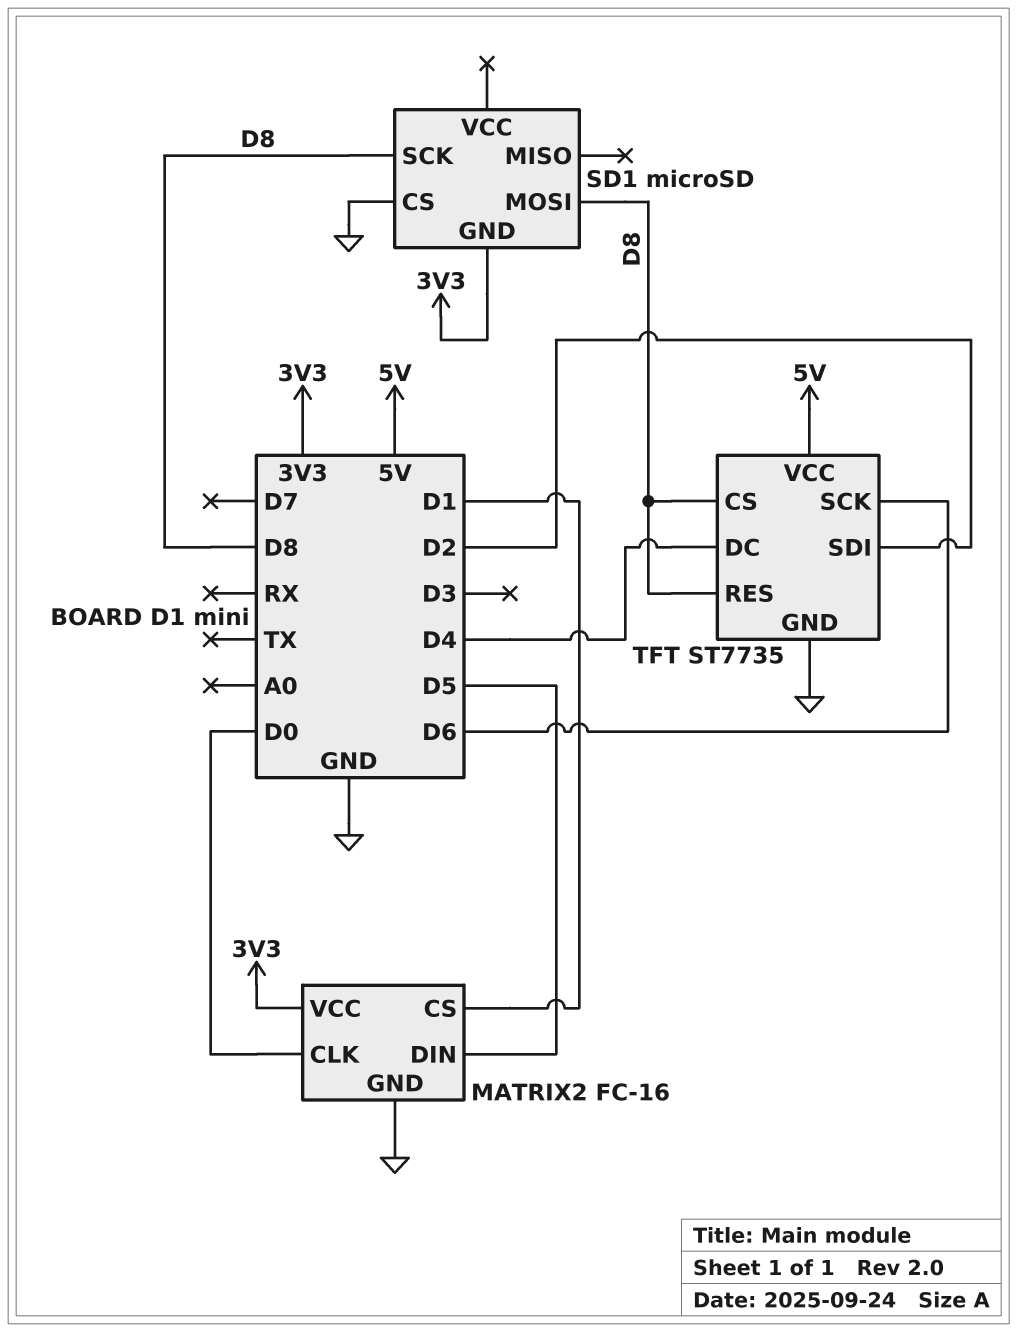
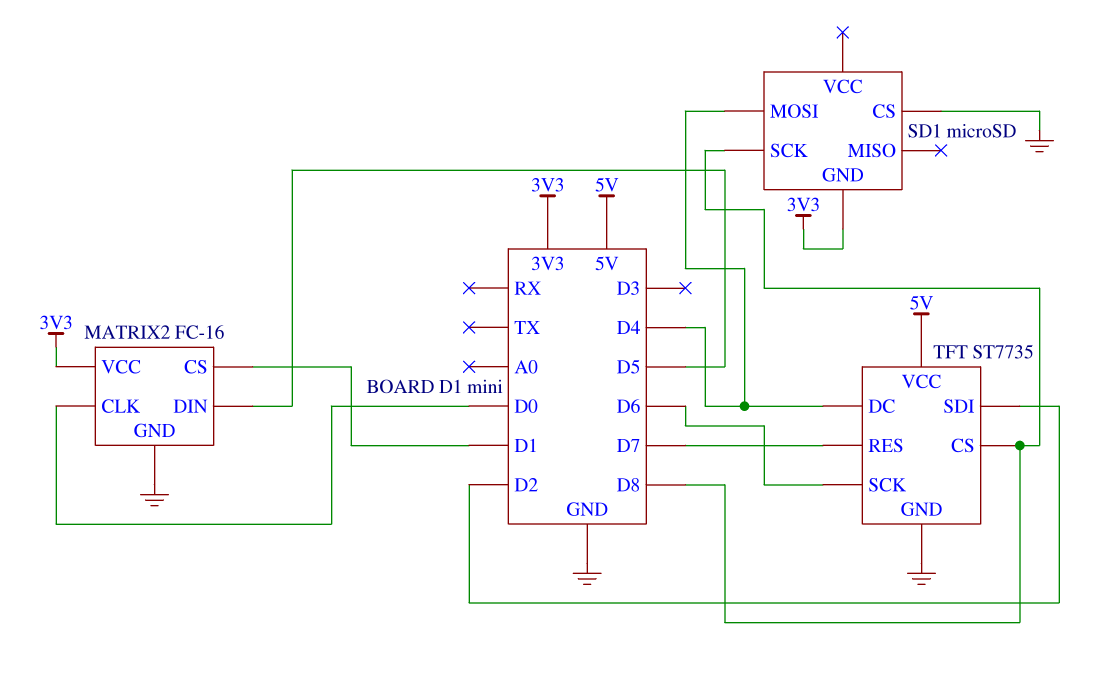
SD1 pin MOSI: D8 -> D4
TFT pin RES: D8 -> D7

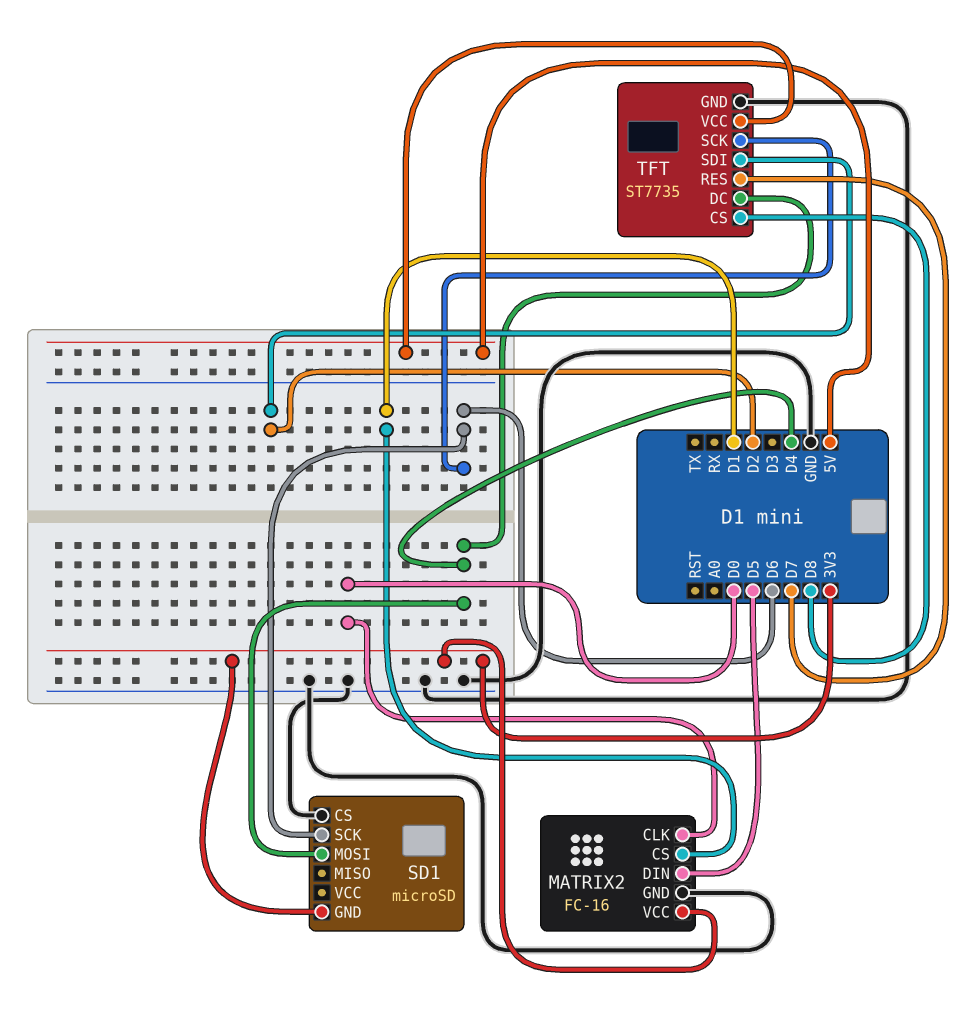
SD1 pin SCK: D8 -> D6

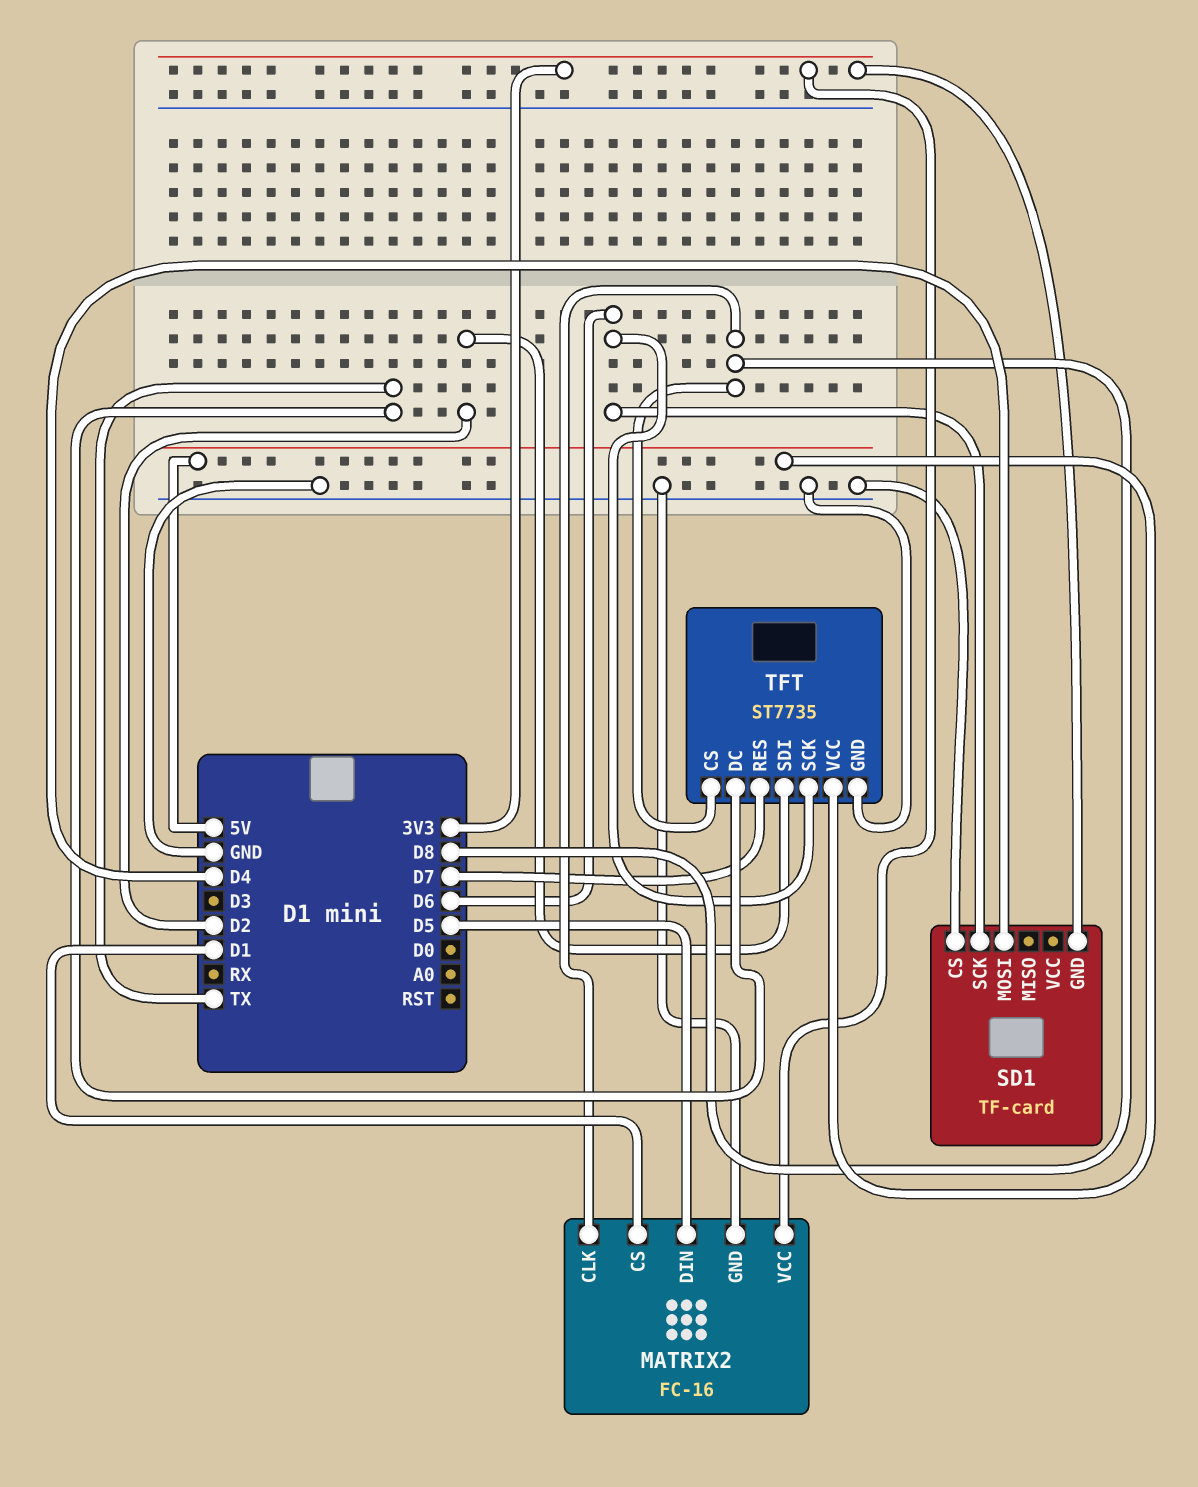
MATRIX2 pin CLK: D0 -> D8
SD1: microSD -> TF-card
TFT pin DC: D4 -> TX

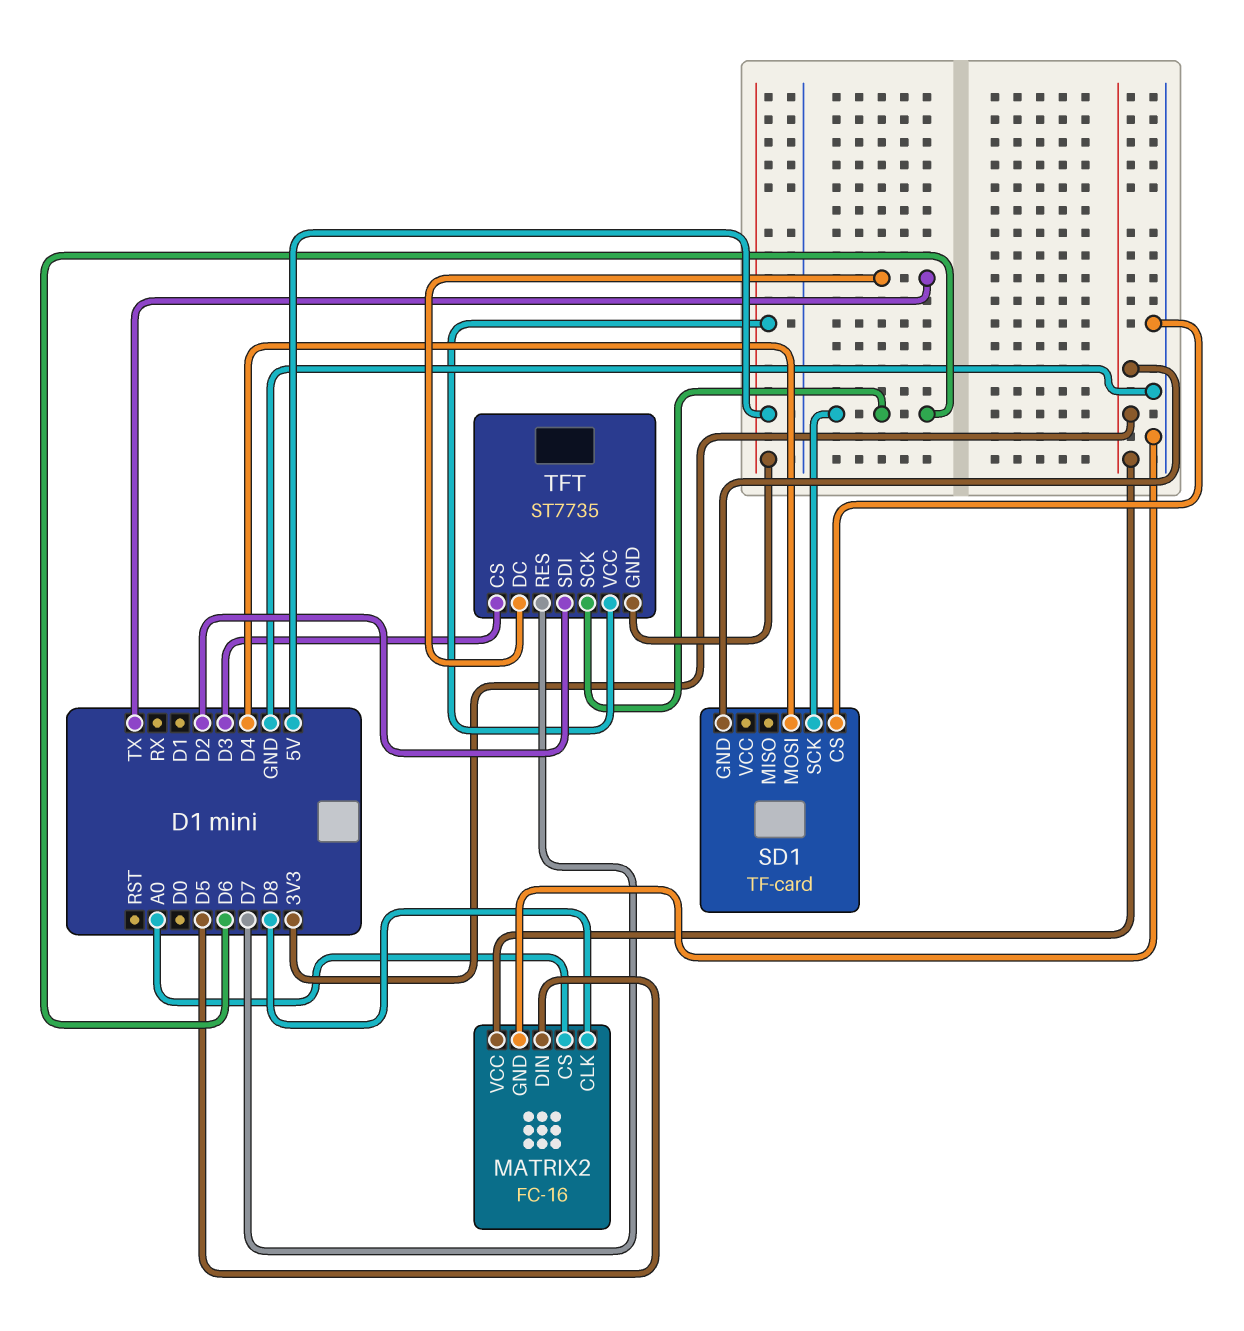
MATRIX2 pin CS: D1 -> A0
TFT pin CS: D8 -> D3
TFT pin GND: GND -> 5V

